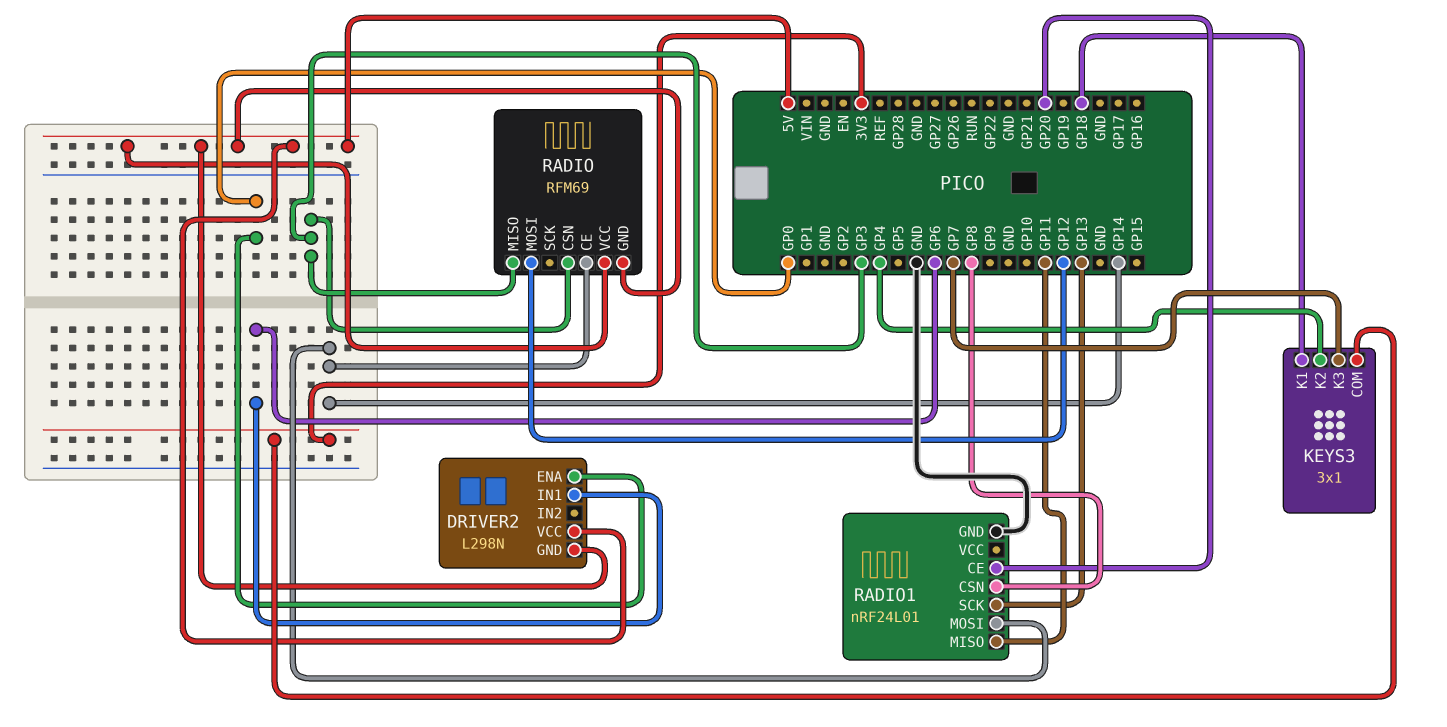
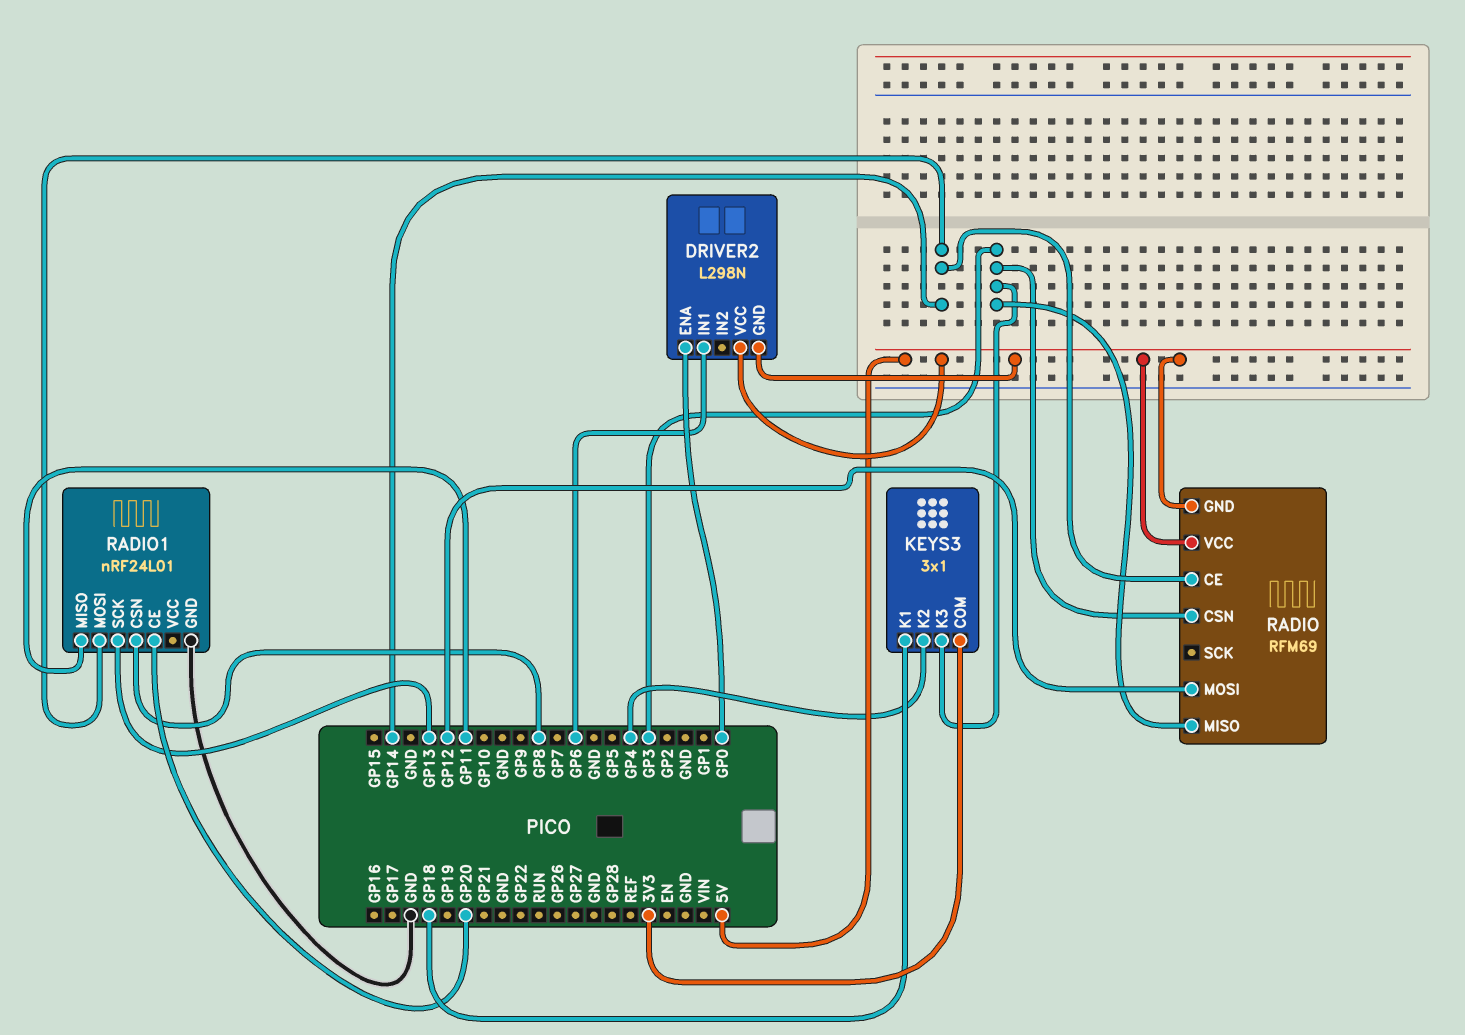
KEYS3 pin K3: GP7 -> GP3

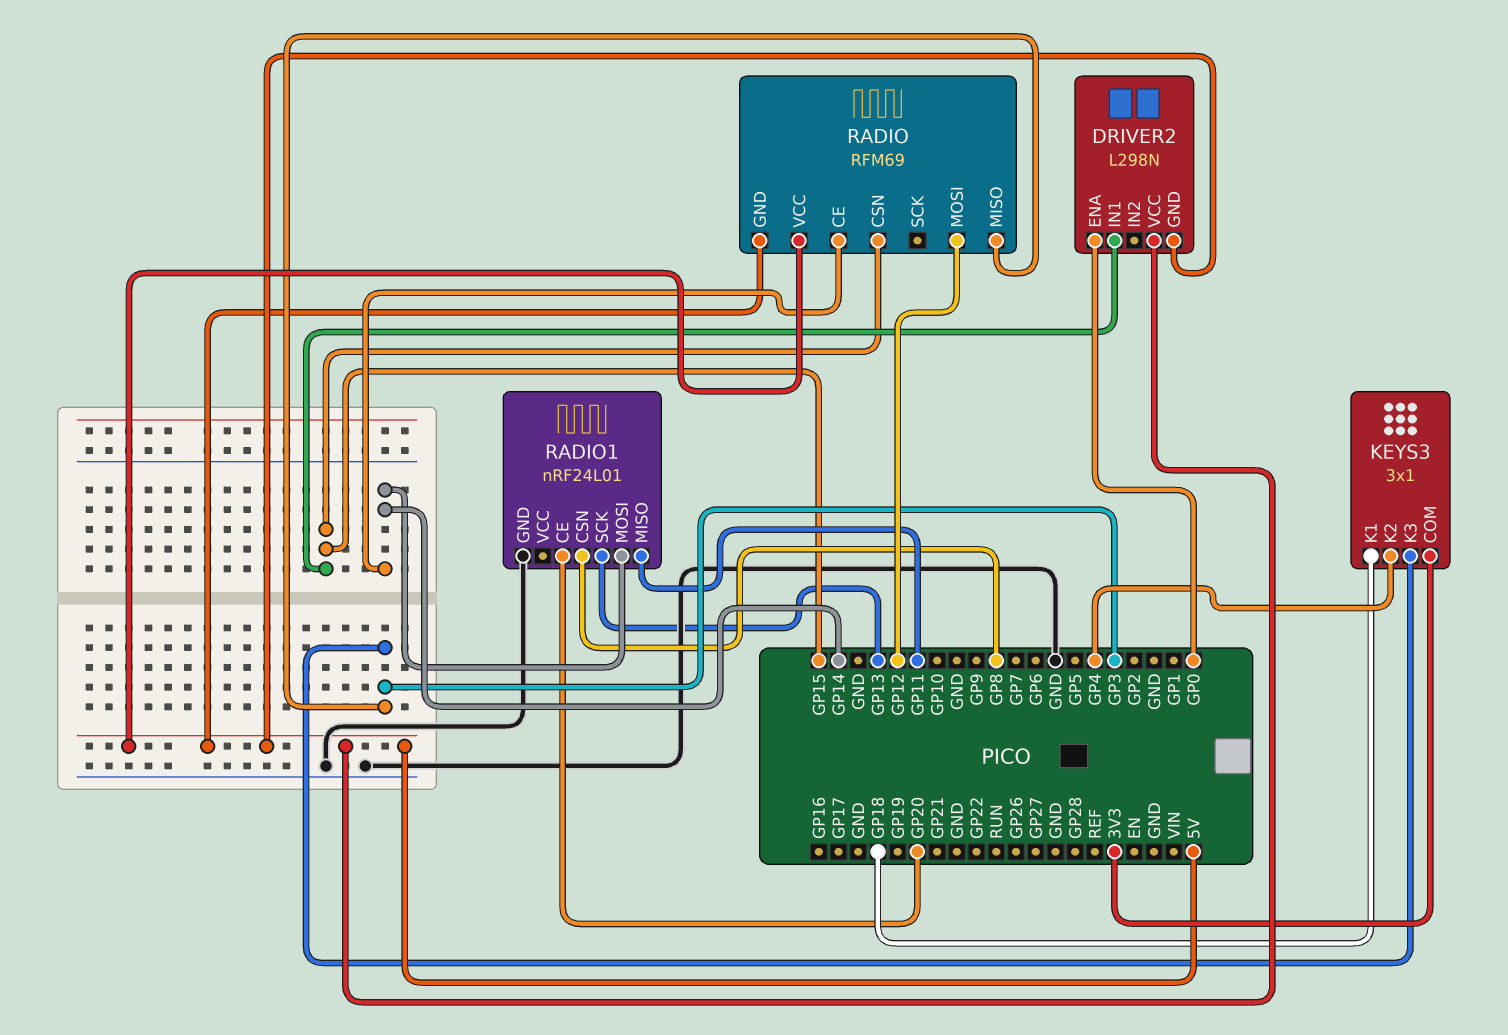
DRIVER2 pin IN1: GP6 -> GP15
RADIO pin CSN: GP3 -> GP15

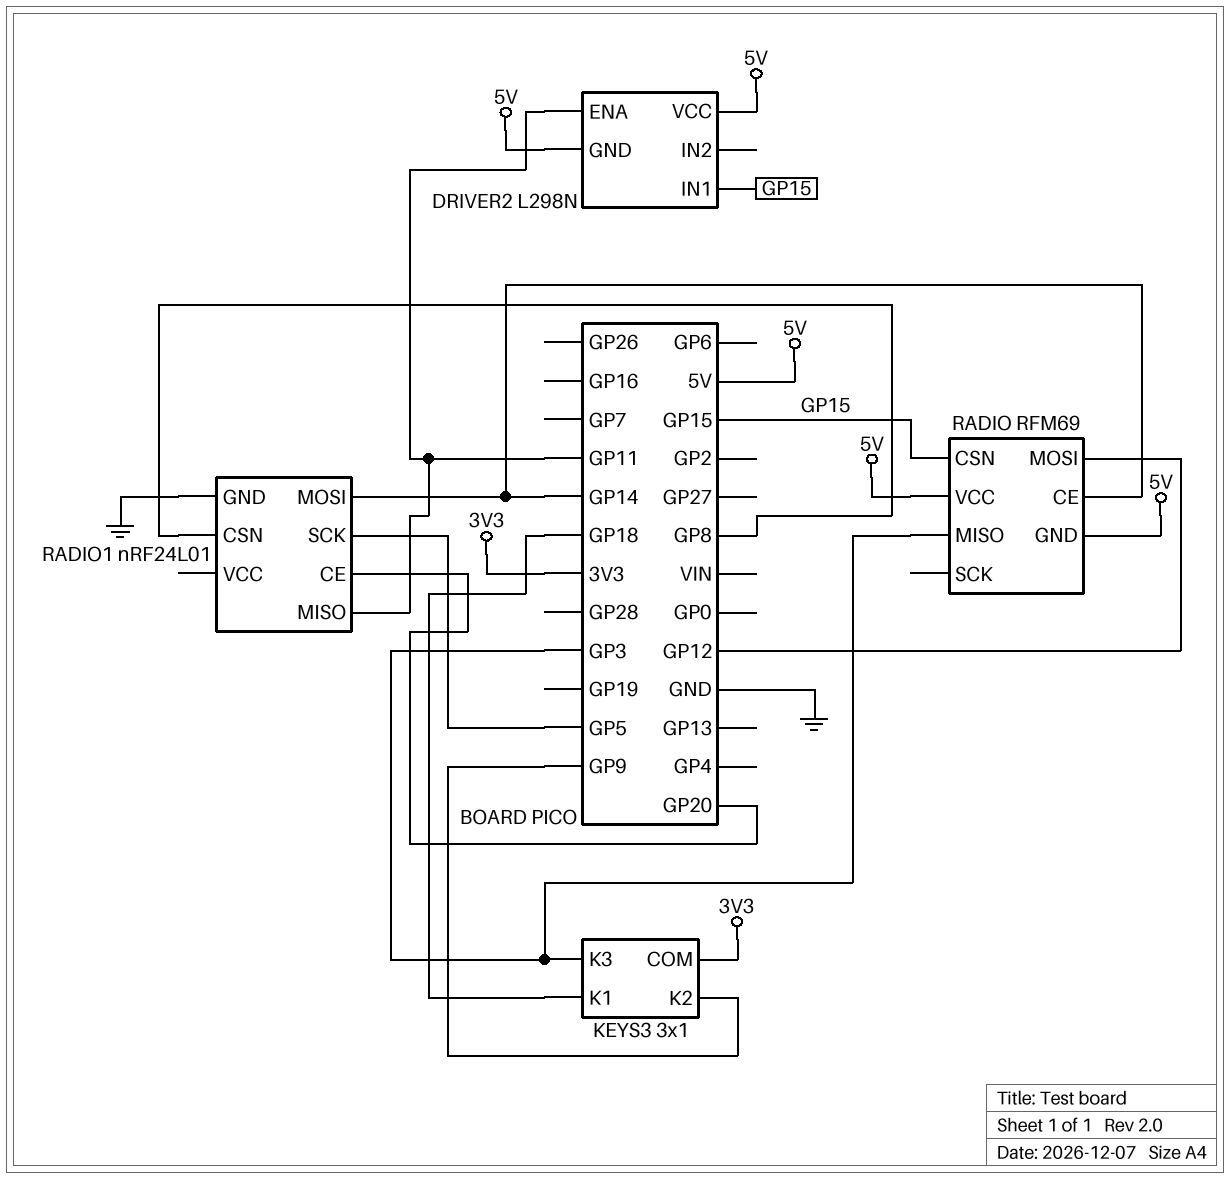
DRIVER2 pin ENA: GP0 -> GP11
KEYS3 pin K2: GP4 -> GP9
RADIO1 pin SCK: GP13 -> GP5

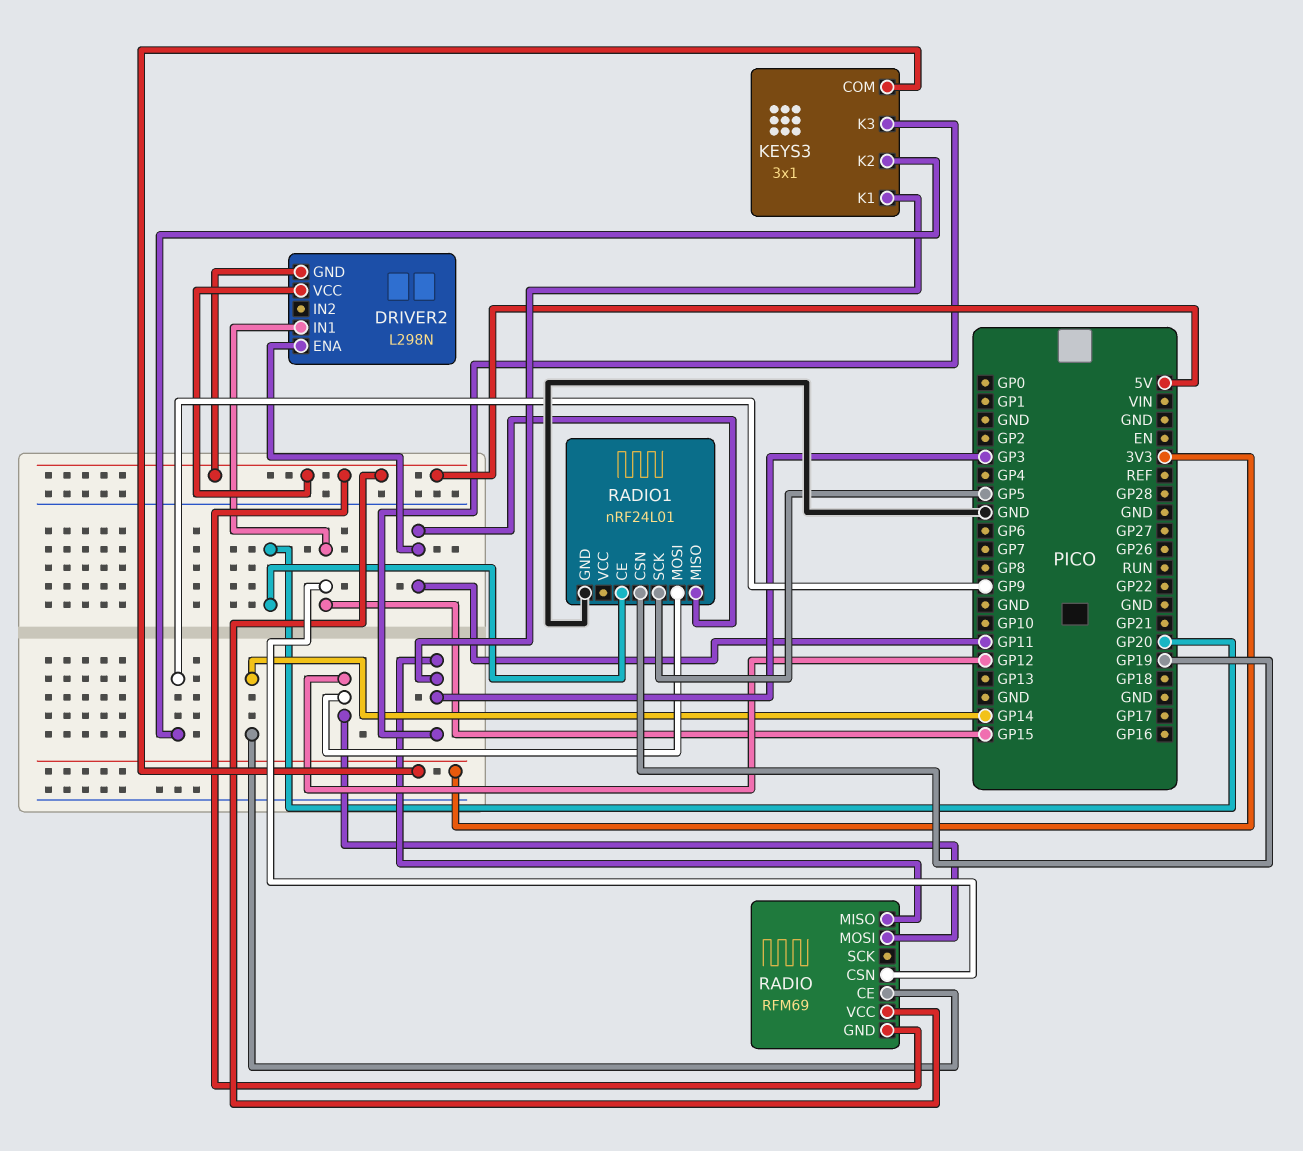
KEYS3 pin K1: GP18 -> GP3
RADIO1 pin CSN: GP8 -> GP19
RADIO1 pin MOSI: GP14 -> GP12

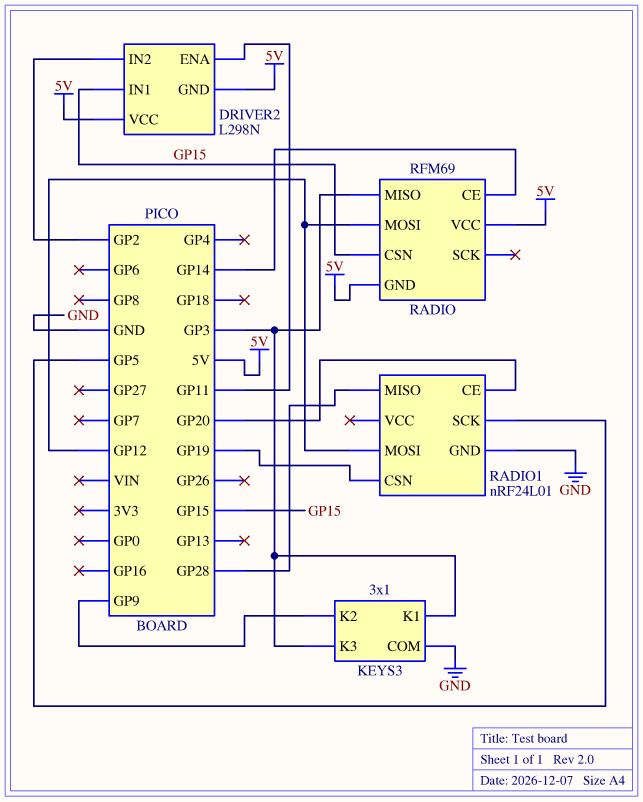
DRIVER2 pin IN2: none -> GP2
KEYS3 pin COM: 3V3 -> GND
RADIO1 pin MISO: GP11 -> GP28

